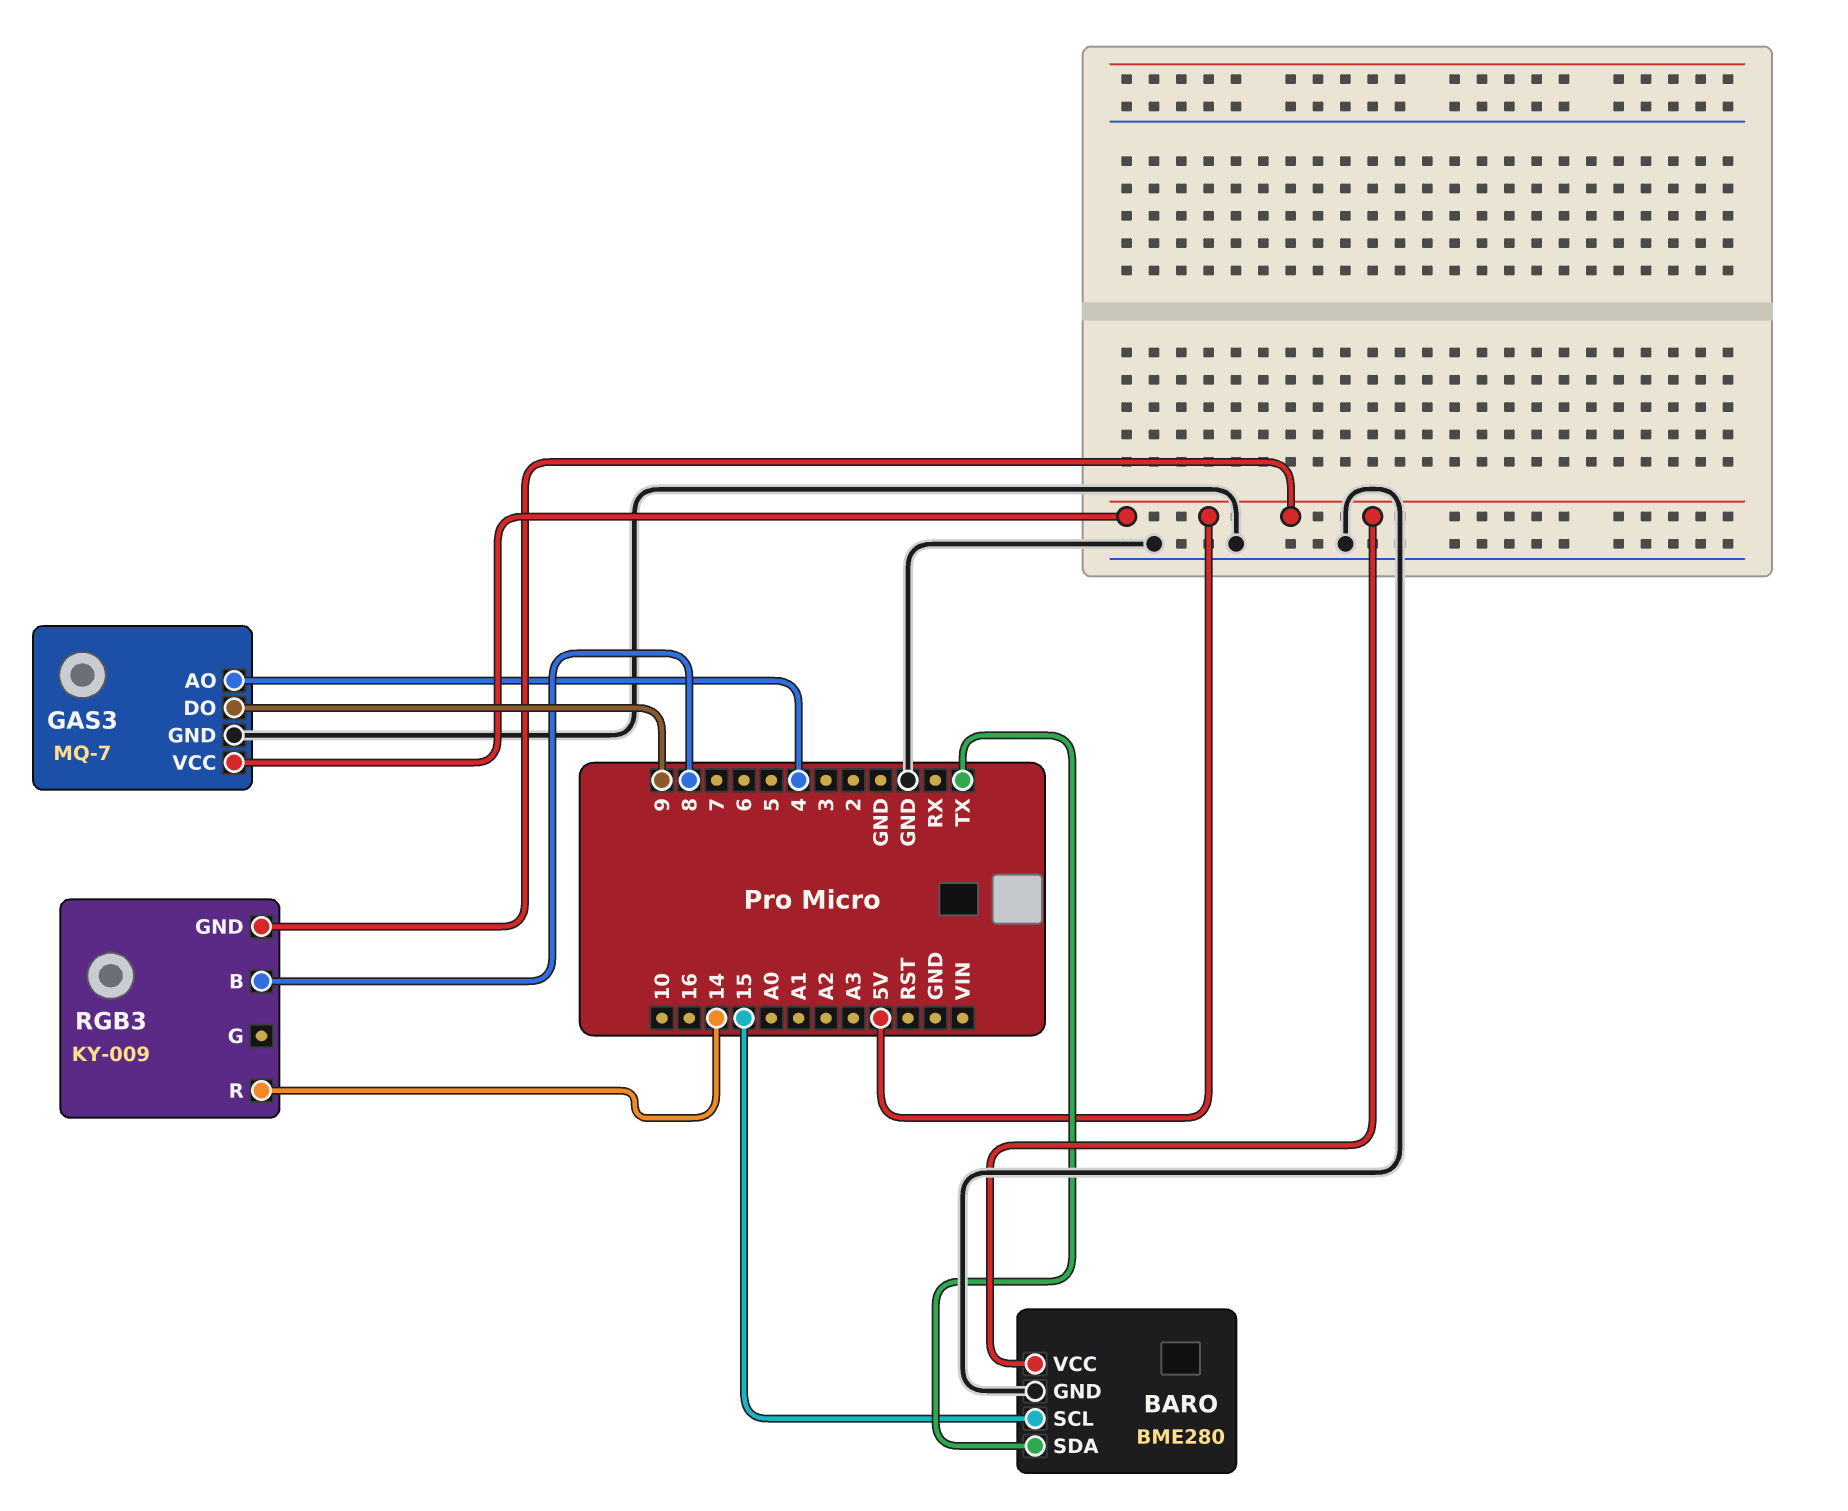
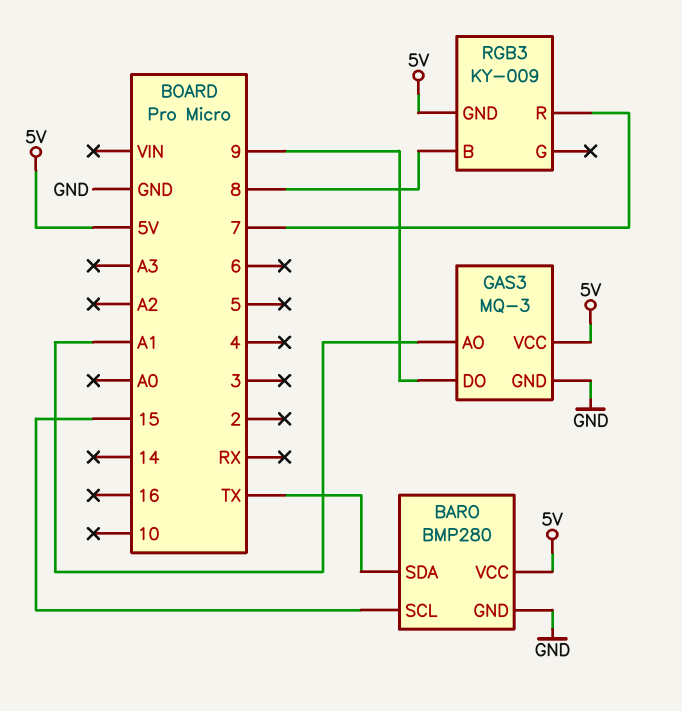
BARO: BME280 -> BMP280
GAS3: MQ-7 -> MQ-3
GAS3 pin AO: 4 -> A1
RGB3 pin R: 14 -> 7

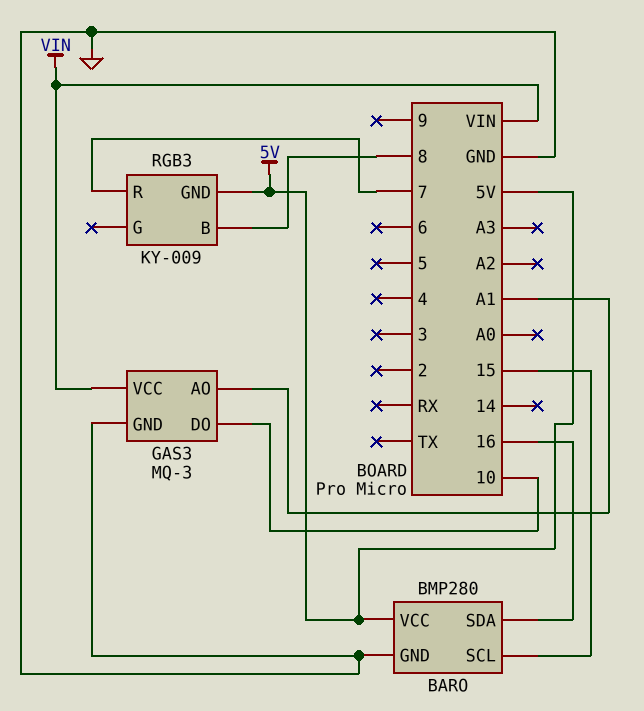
BARO pin SDA: TX -> 16
GAS3 pin DO: 9 -> 10
GAS3 pin VCC: 5V -> VIN

